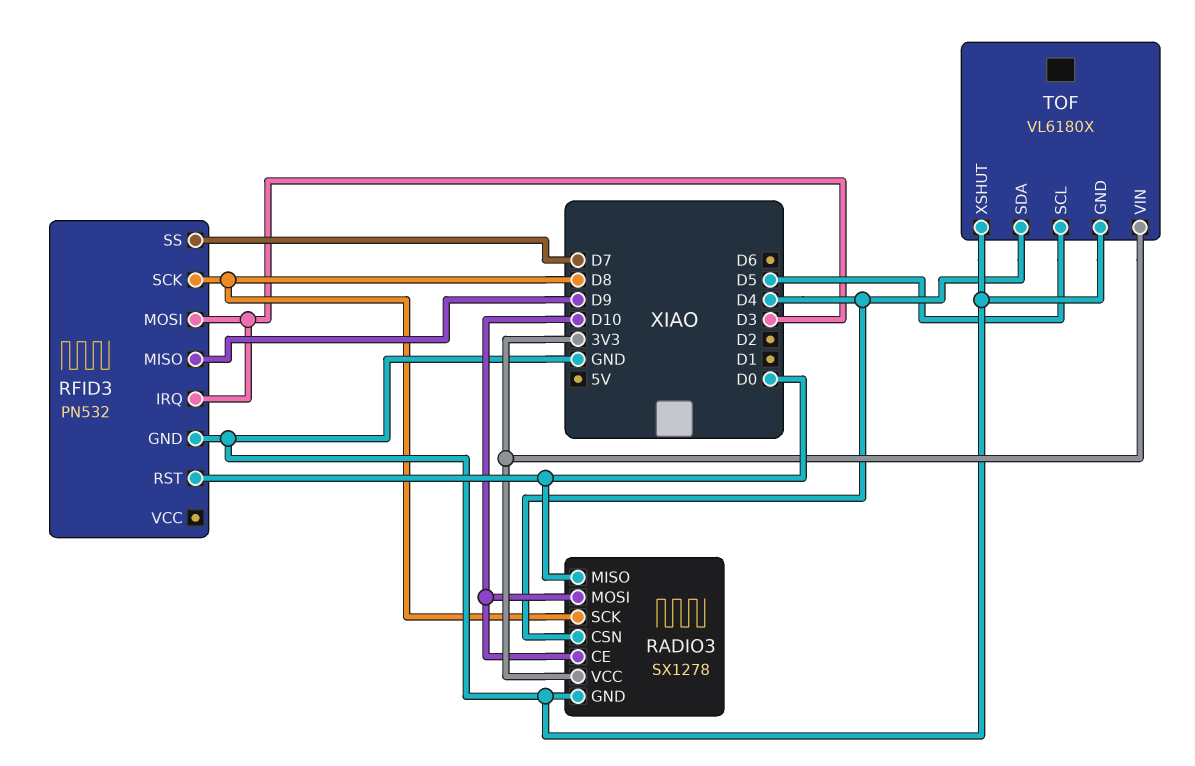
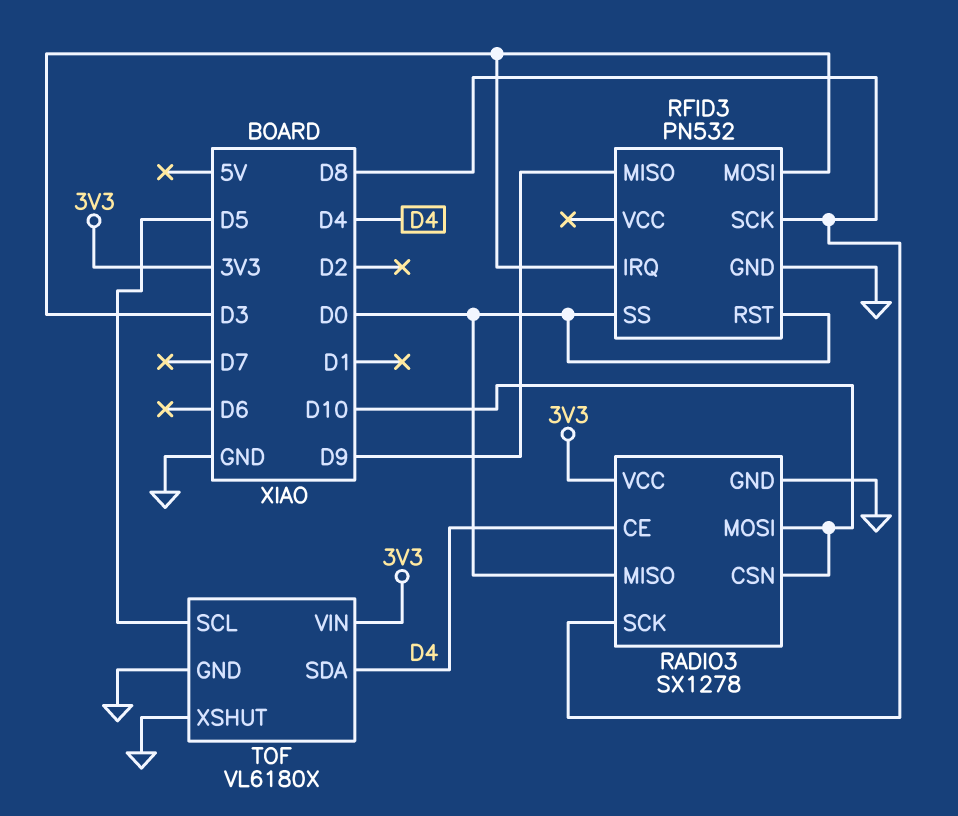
RADIO3 pin CE: D10 -> D4
RADIO3 pin CSN: D4 -> D10
RFID3 pin SS: D7 -> D0

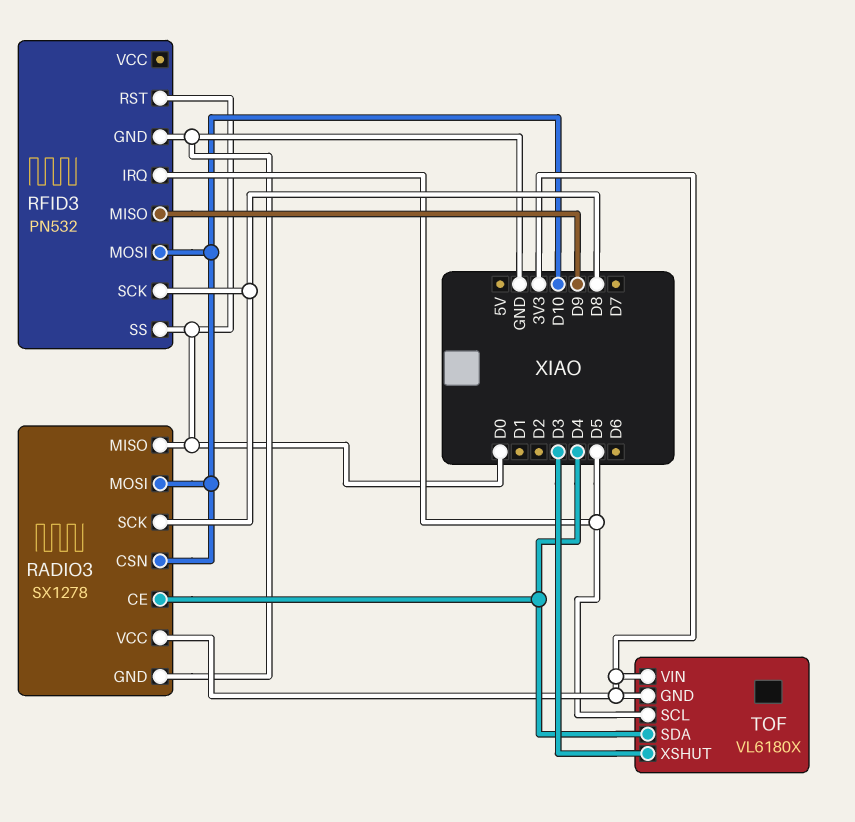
RFID3 pin IRQ: D3 -> D5
RFID3 pin MOSI: D3 -> D10
TOF pin GND: GND -> 3V3
TOF pin XSHUT: GND -> D3

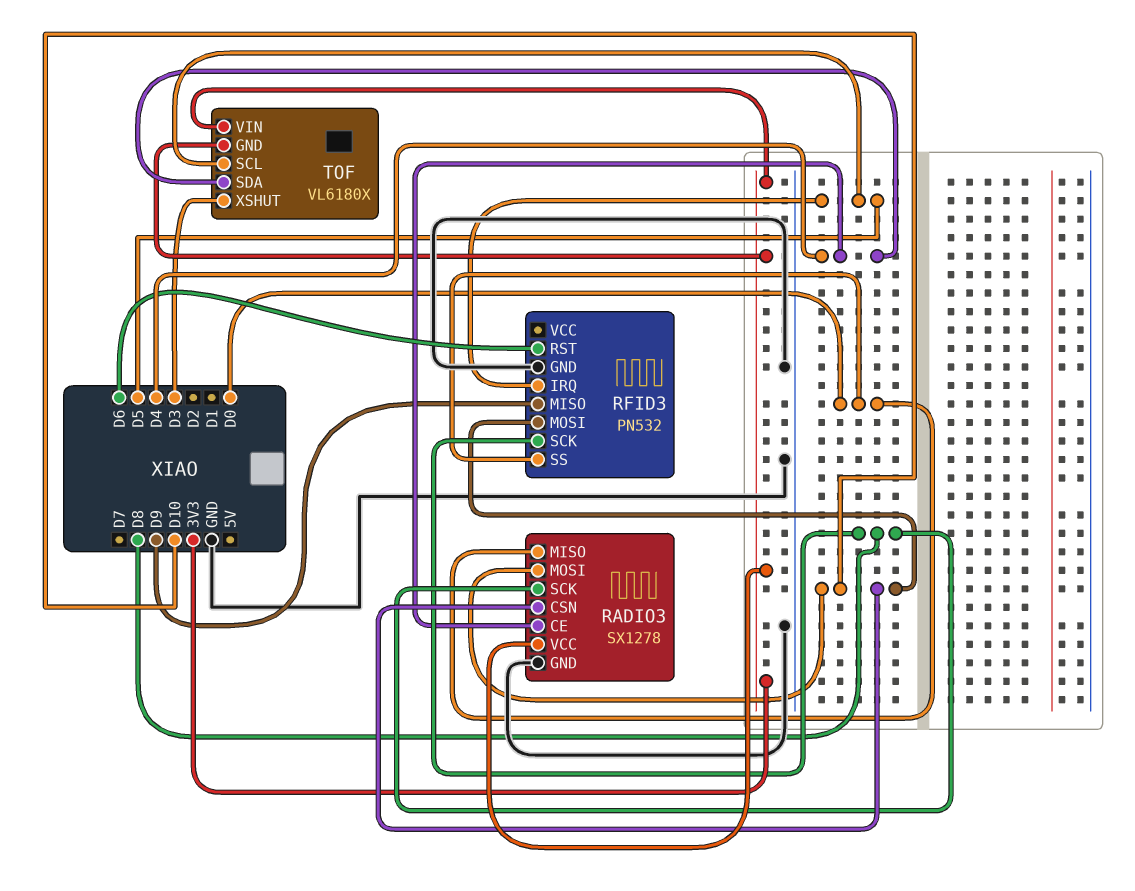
RFID3 pin RST: D0 -> D6

